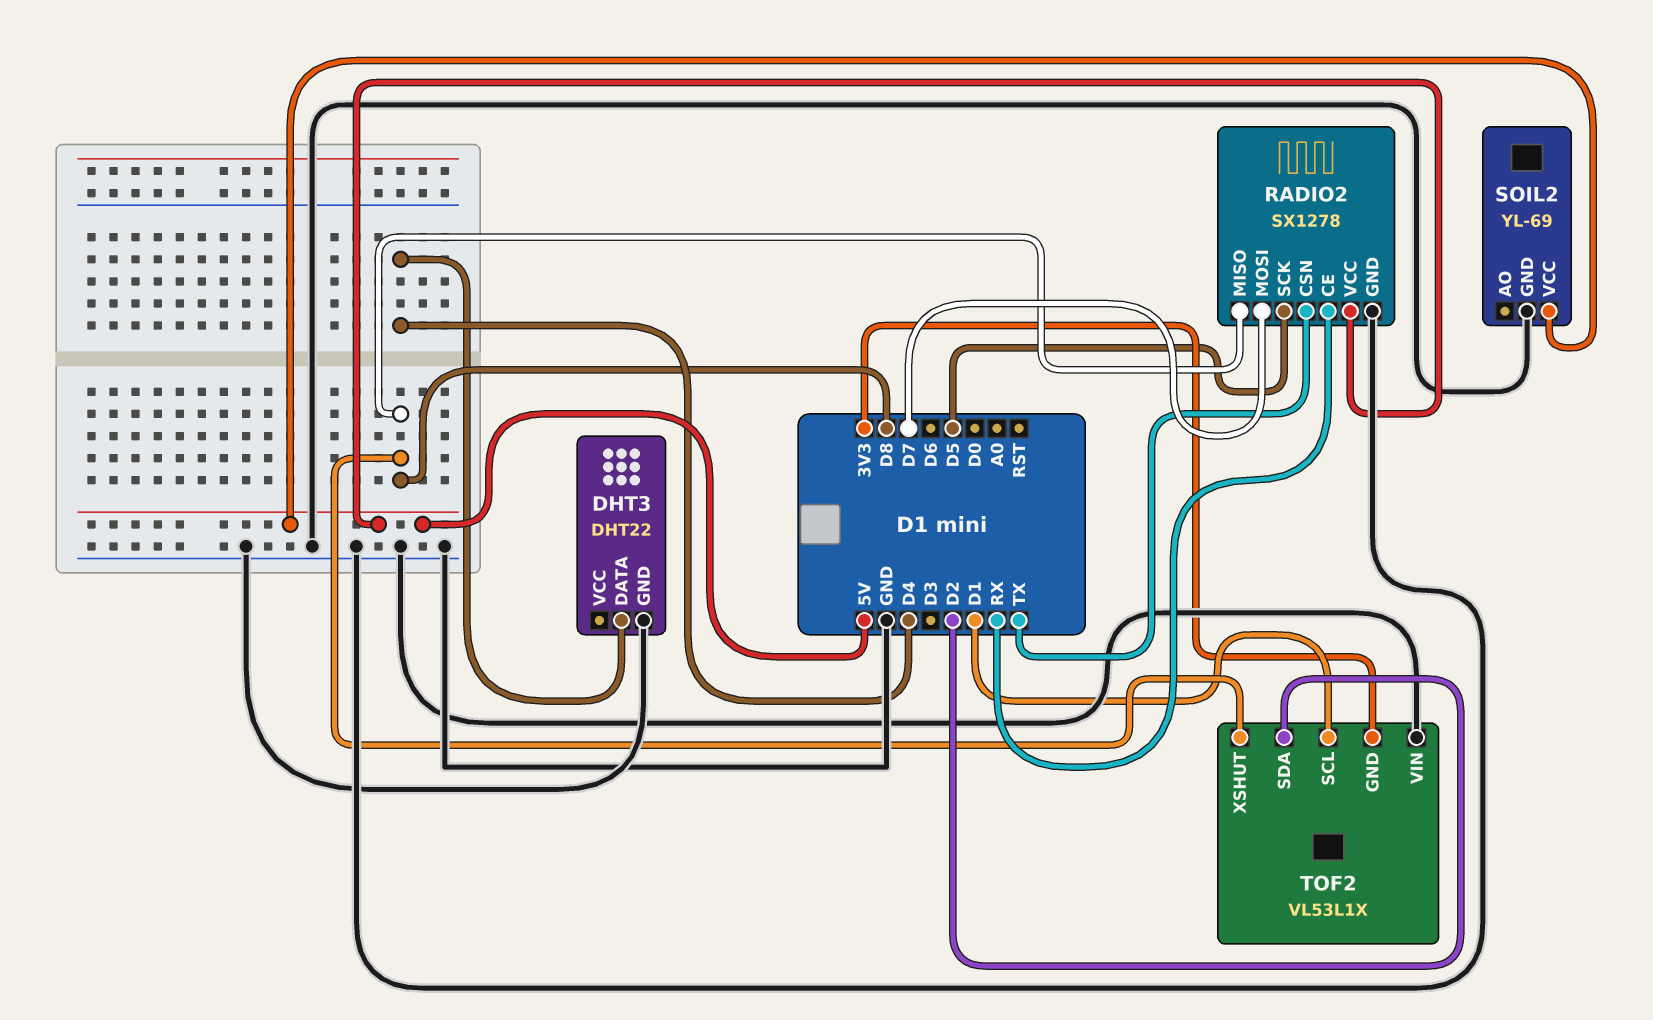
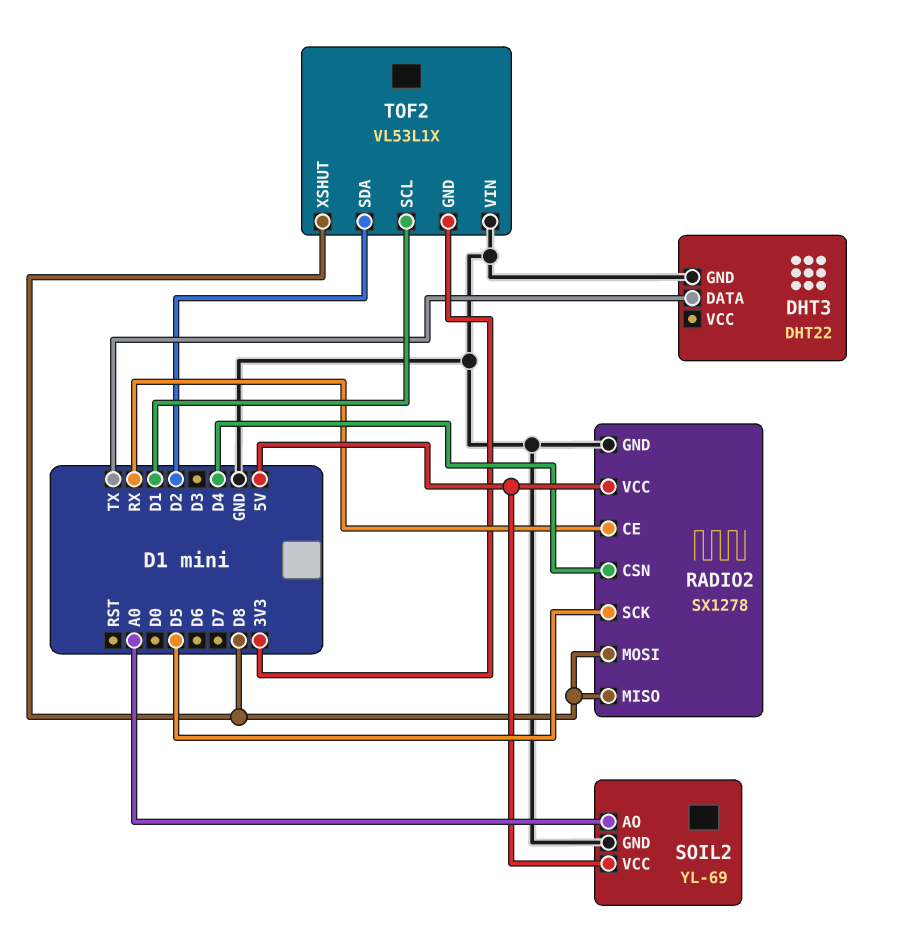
DHT3 pin DATA: D4 -> TX
RADIO2 pin CSN: TX -> D4
RADIO2 pin MOSI: D7 -> D8
SOIL2 pin AO: none -> A0

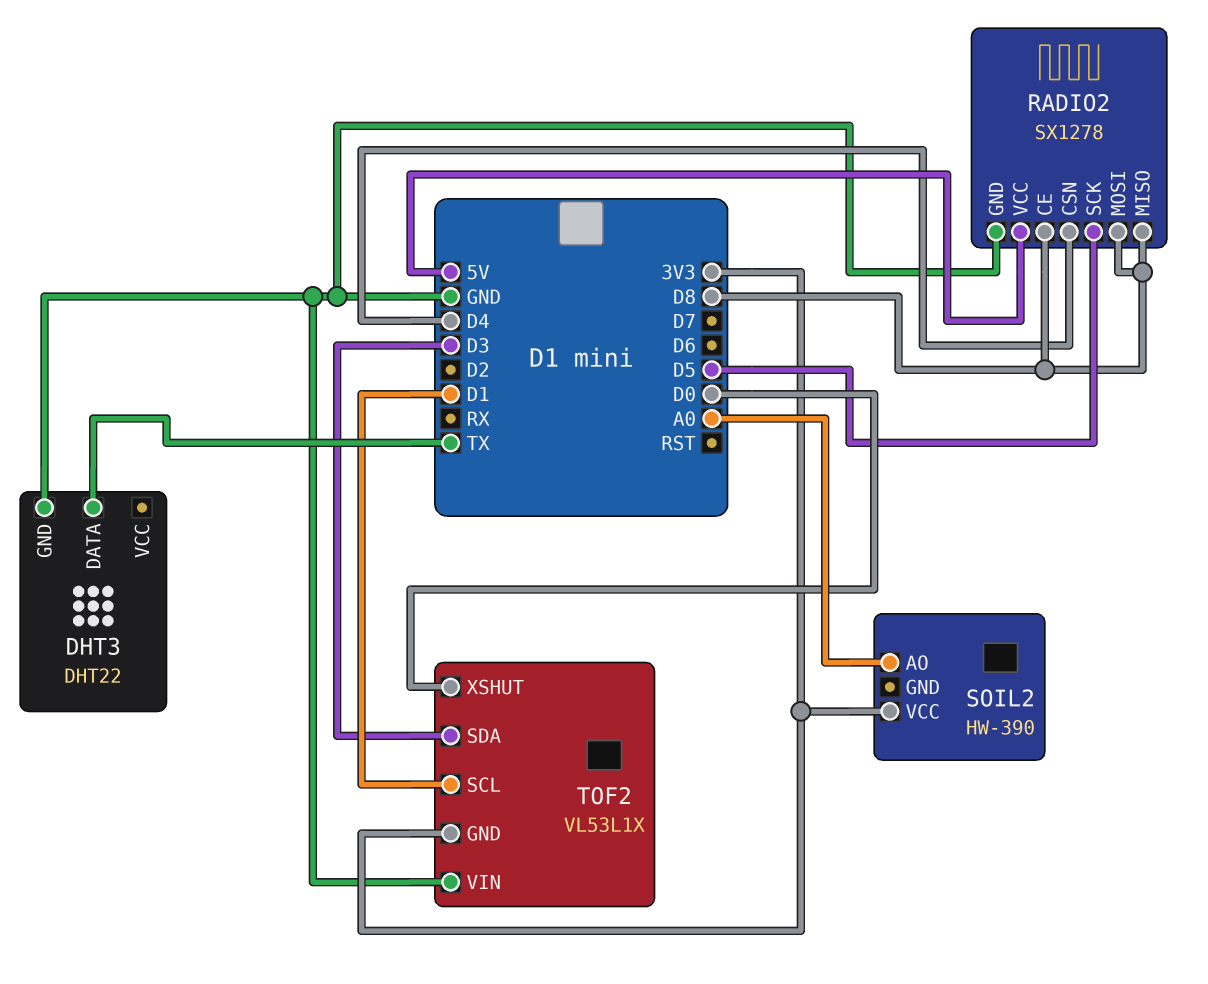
RADIO2 pin CE: RX -> D8
SOIL2: YL-69 -> HW-390
SOIL2 pin GND: GND -> none
SOIL2 pin VCC: 5V -> 3V3
TOF2 pin SDA: D2 -> D3
TOF2 pin XSHUT: D8 -> D0

